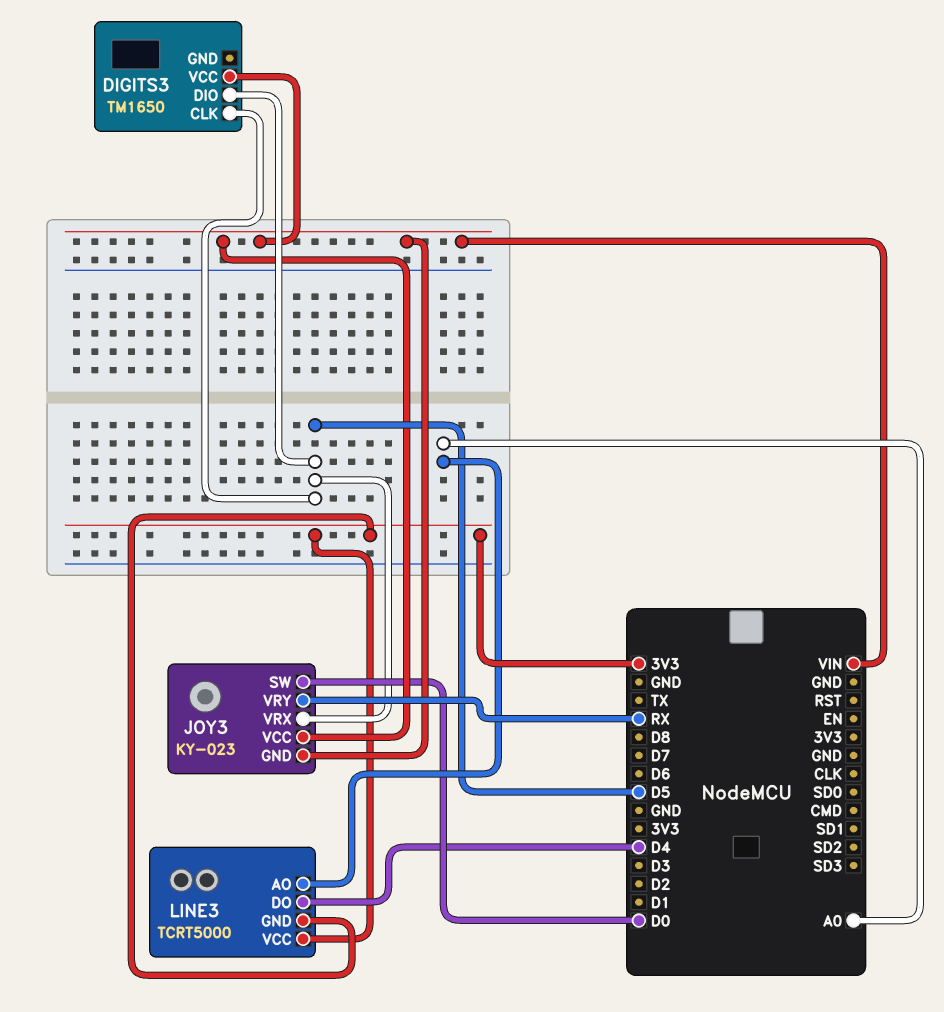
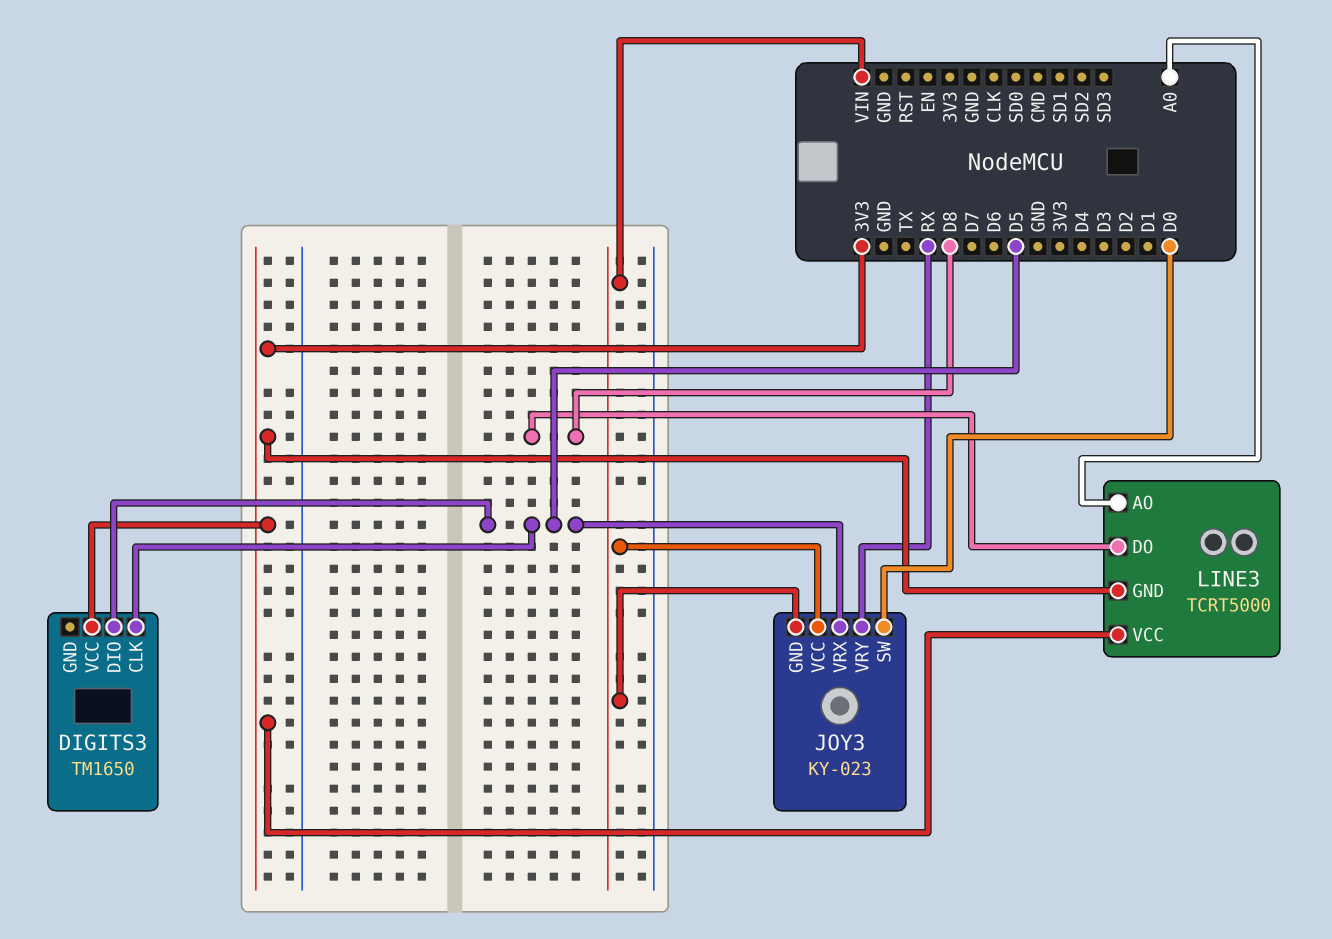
DIGITS3 pin VCC: VIN -> 3V3
LINE3 pin DO: D4 -> D8

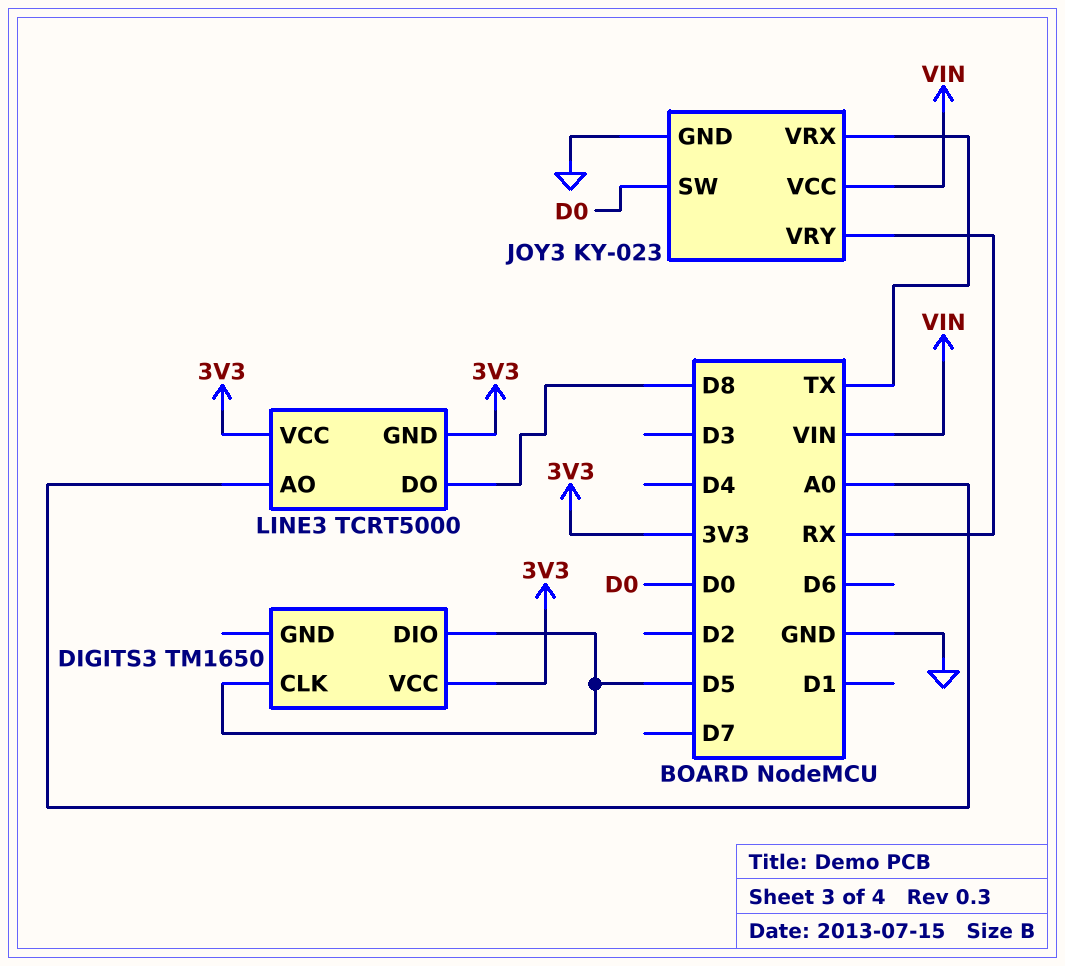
JOY3 pin GND: VIN -> GND
JOY3 pin VRX: D5 -> TX

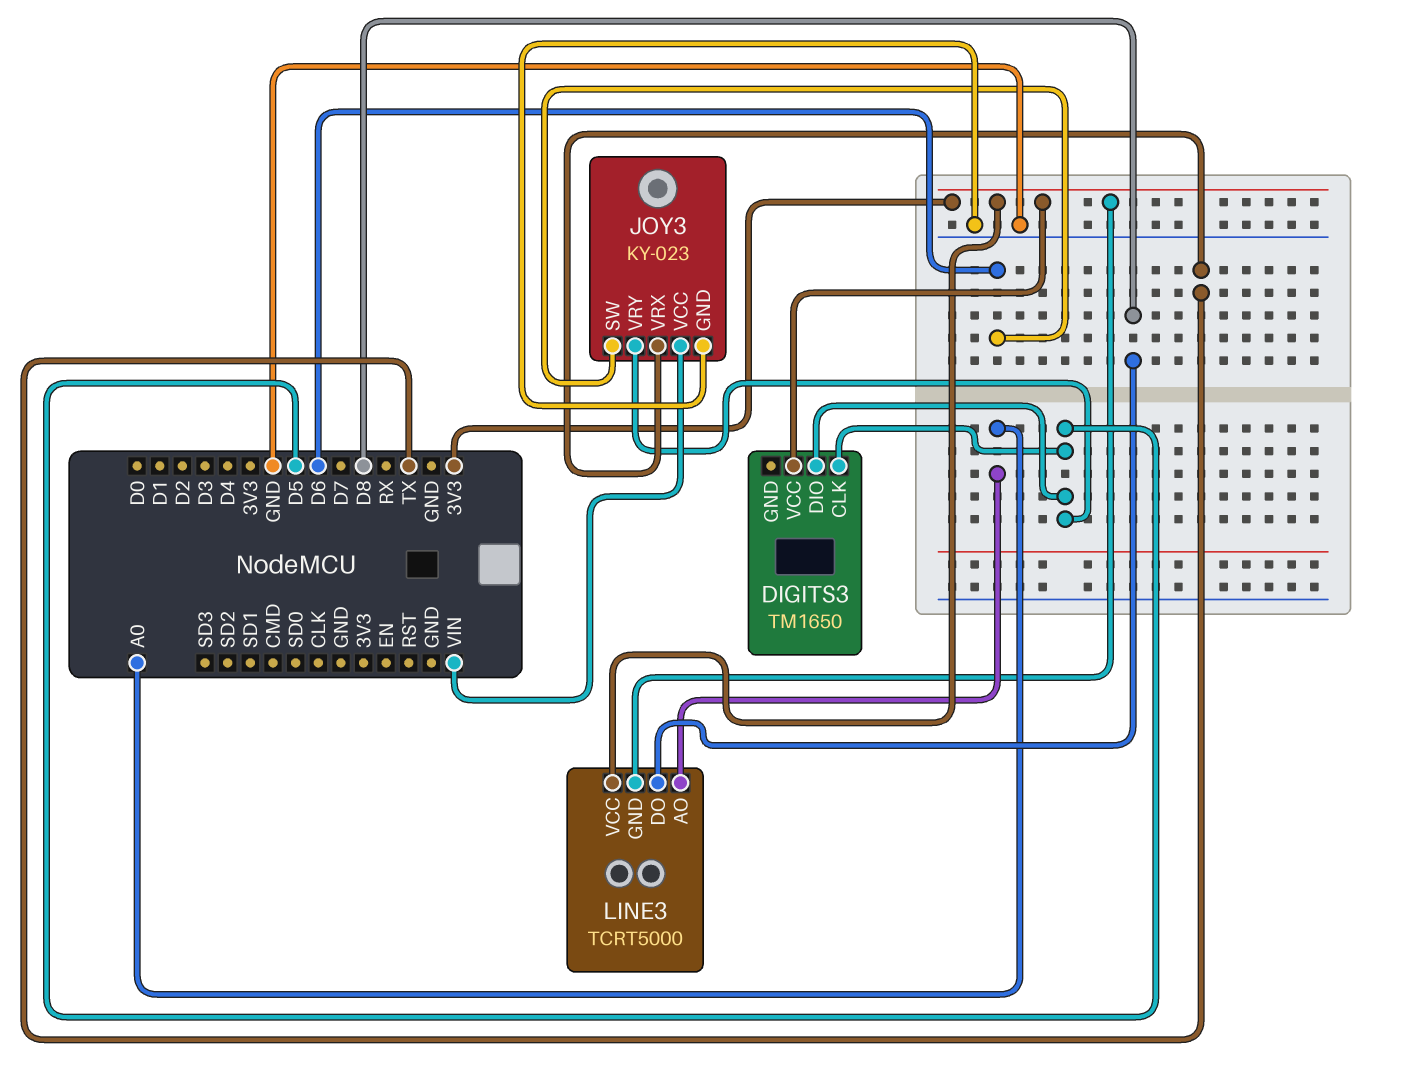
JOY3 pin SW: D0 -> D6
JOY3 pin VRY: RX -> D5

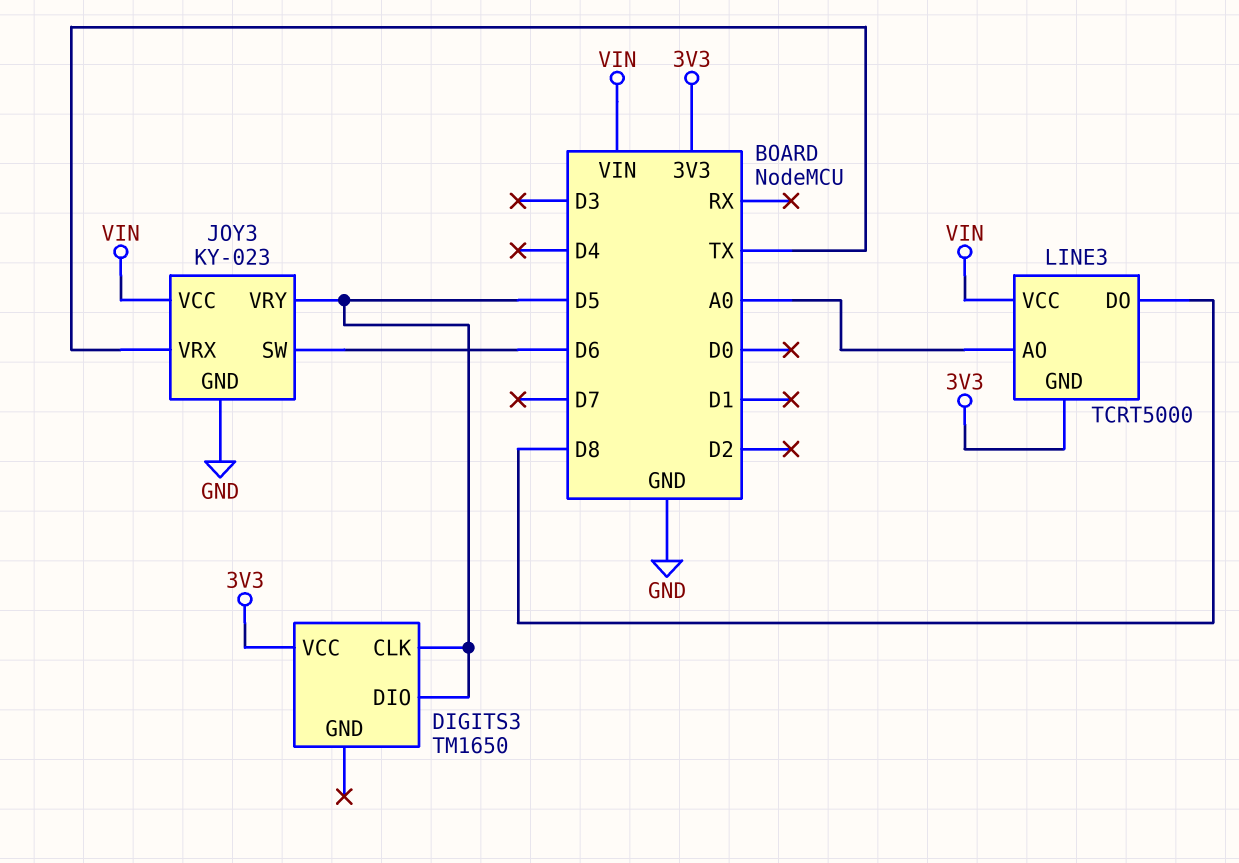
LINE3 pin VCC: 3V3 -> VIN

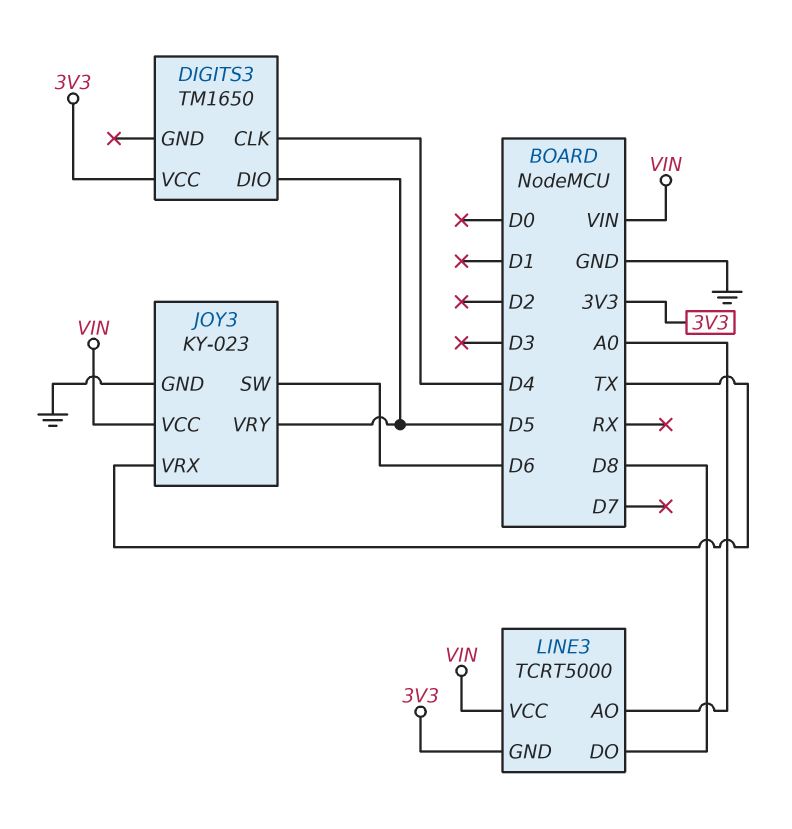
DIGITS3 pin CLK: D5 -> D4

